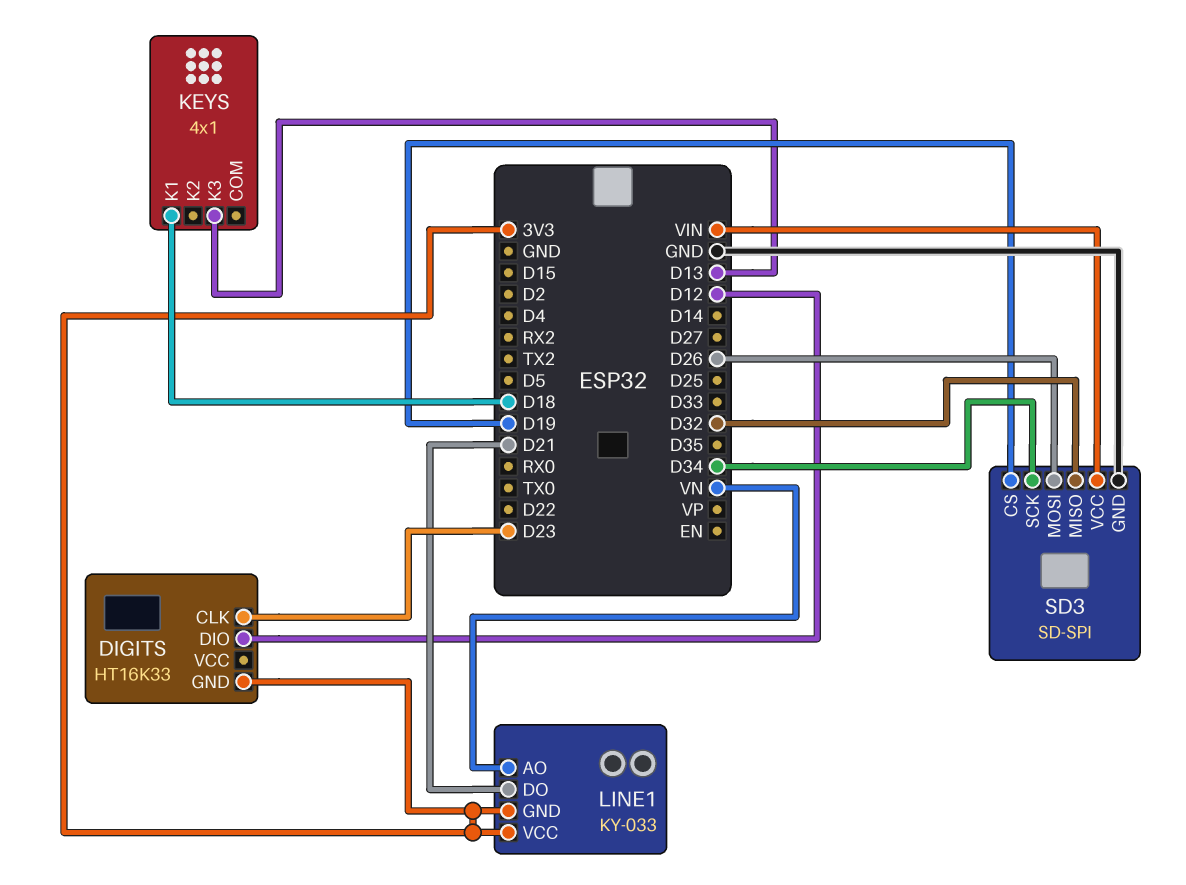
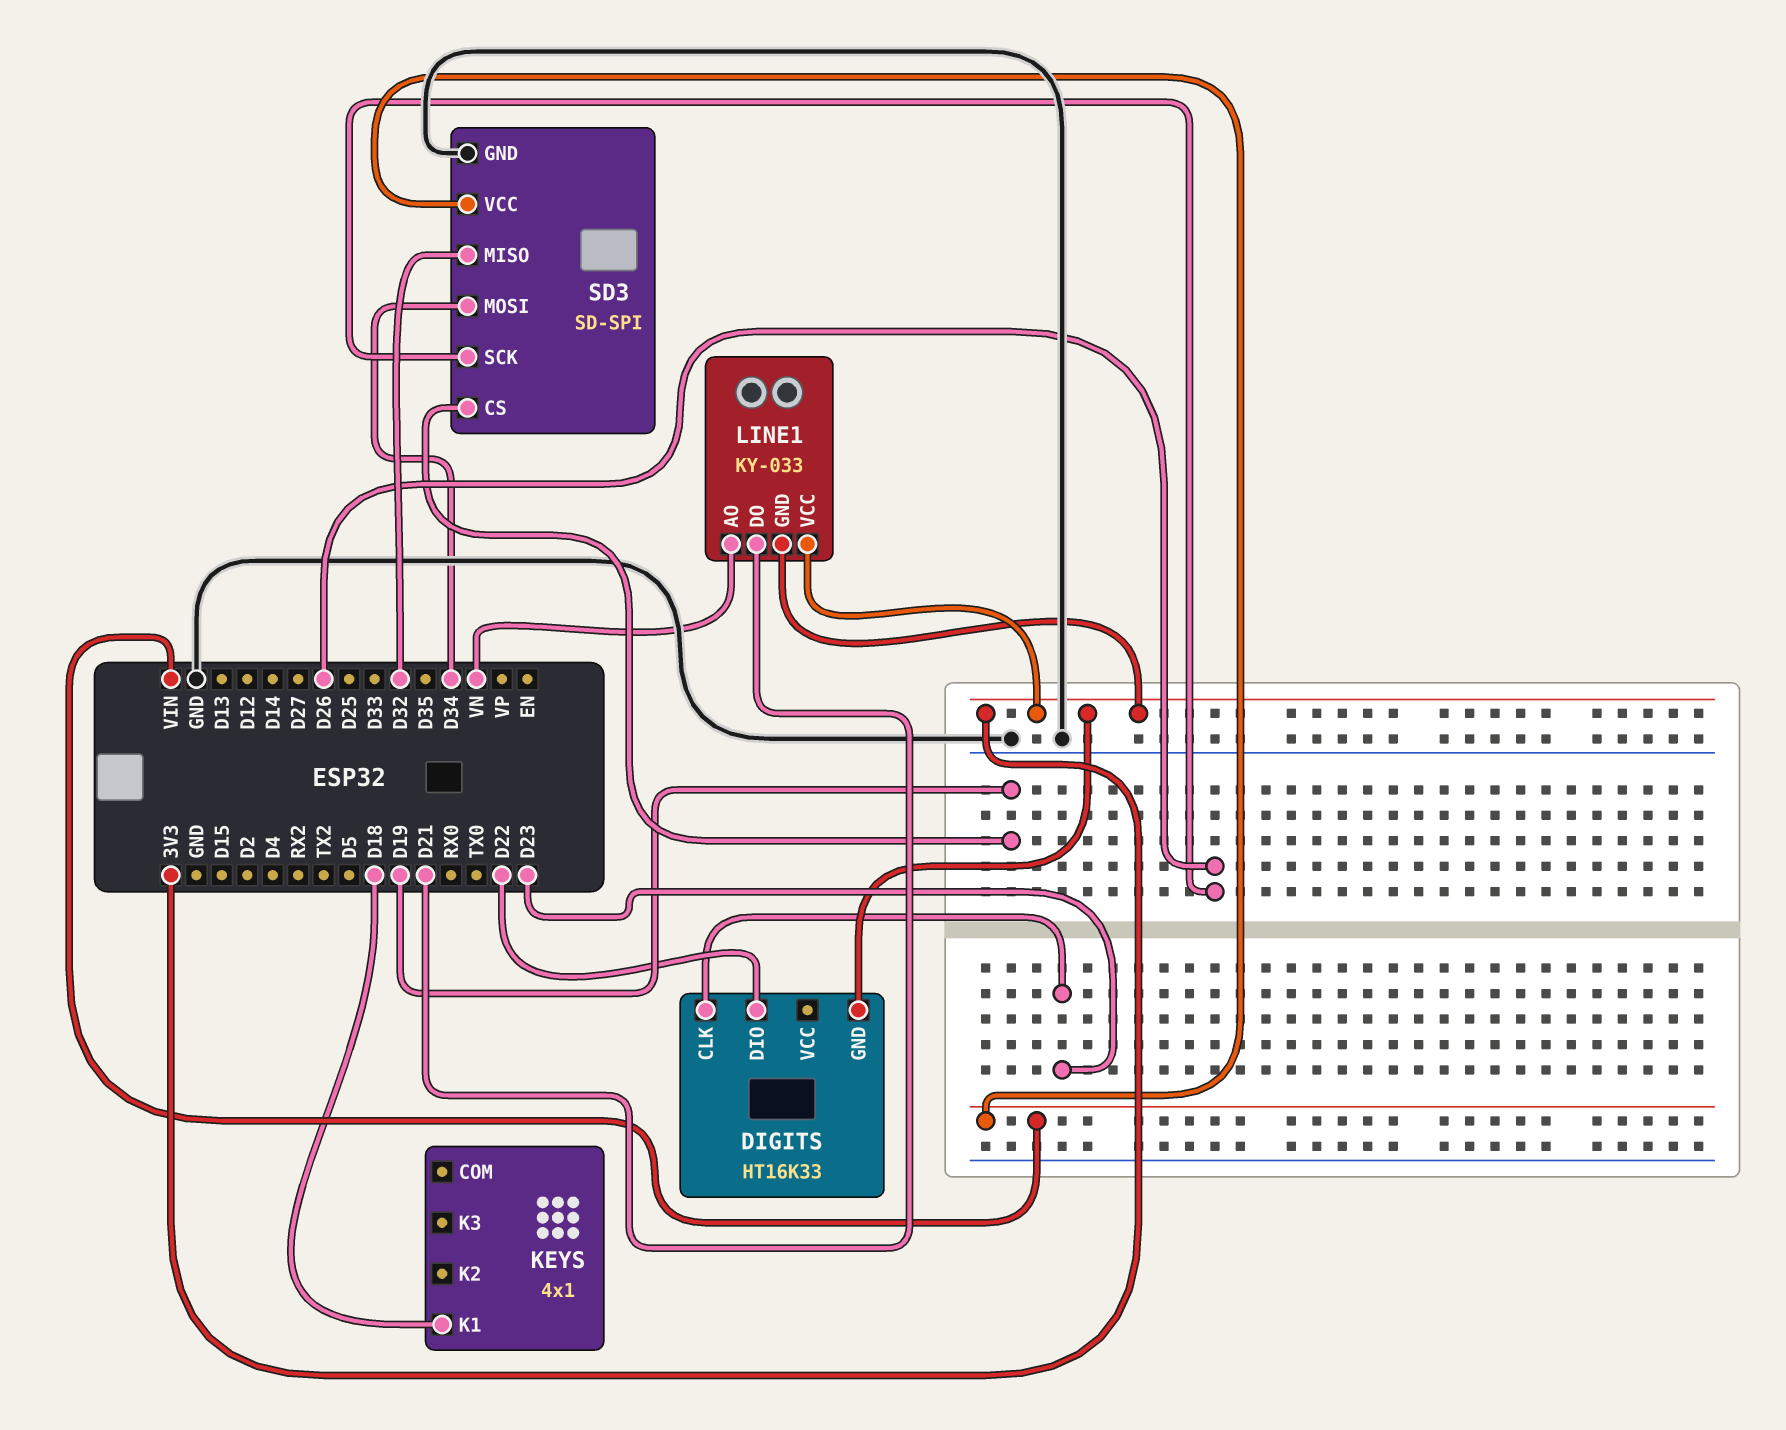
DIGITS pin DIO: D12 -> D22
KEYS pin K3: D13 -> none
SD3 pin MOSI: D26 -> D34
SD3 pin SCK: D34 -> D26

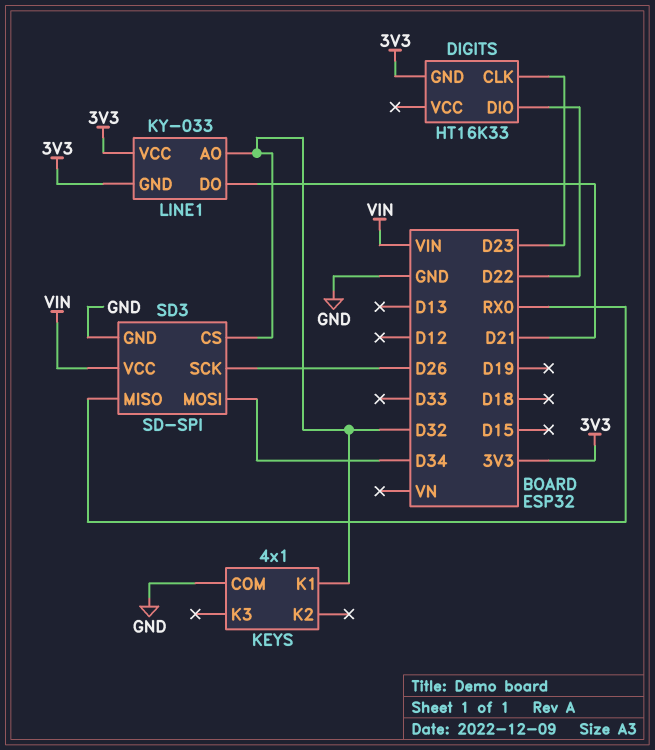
KEYS pin COM: none -> GND
KEYS pin K1: D18 -> D32
LINE1 pin AO: VN -> D32
SD3 pin CS: D19 -> D32
SD3 pin MISO: D32 -> RX0

